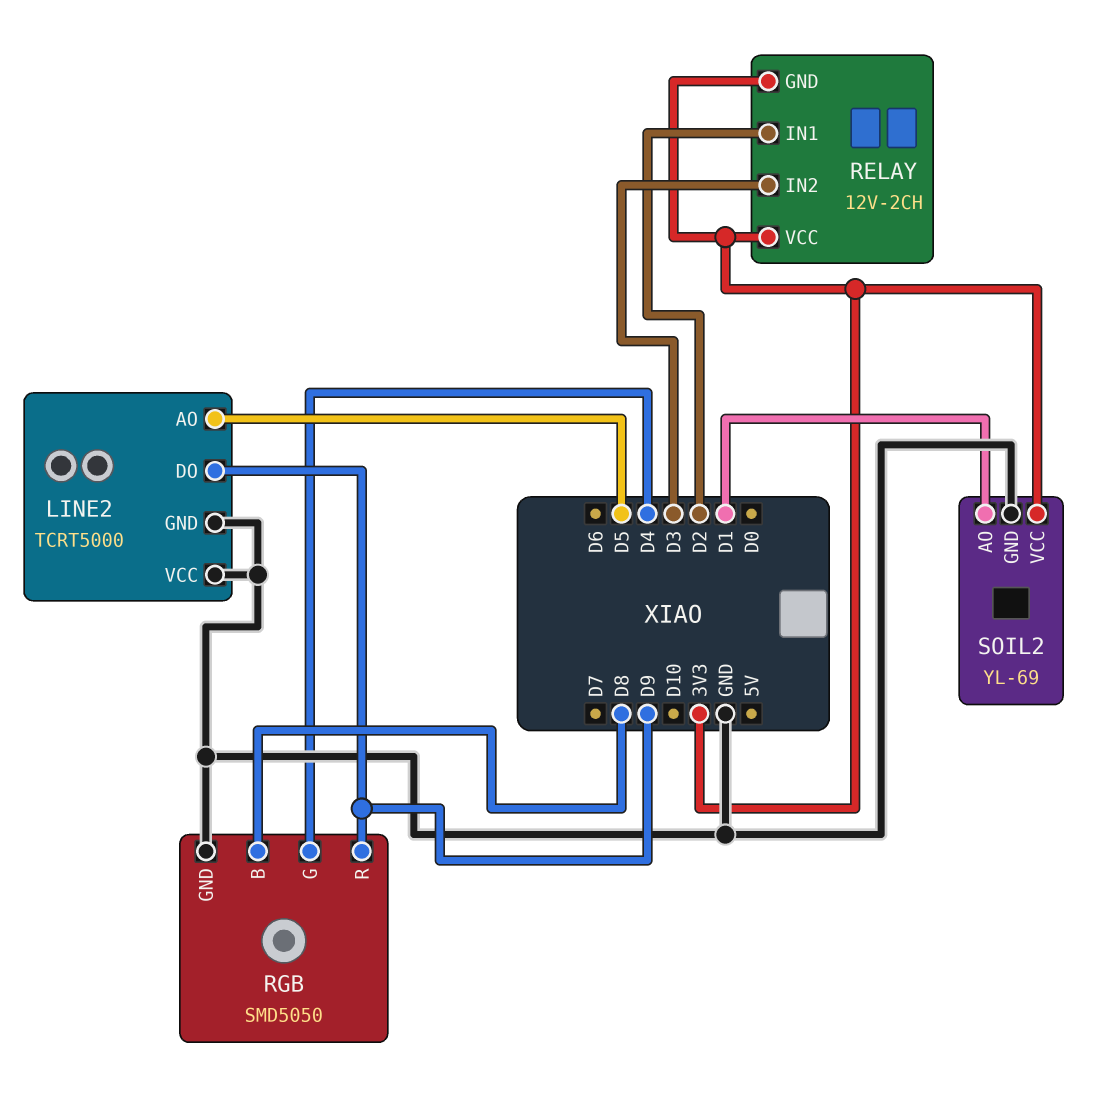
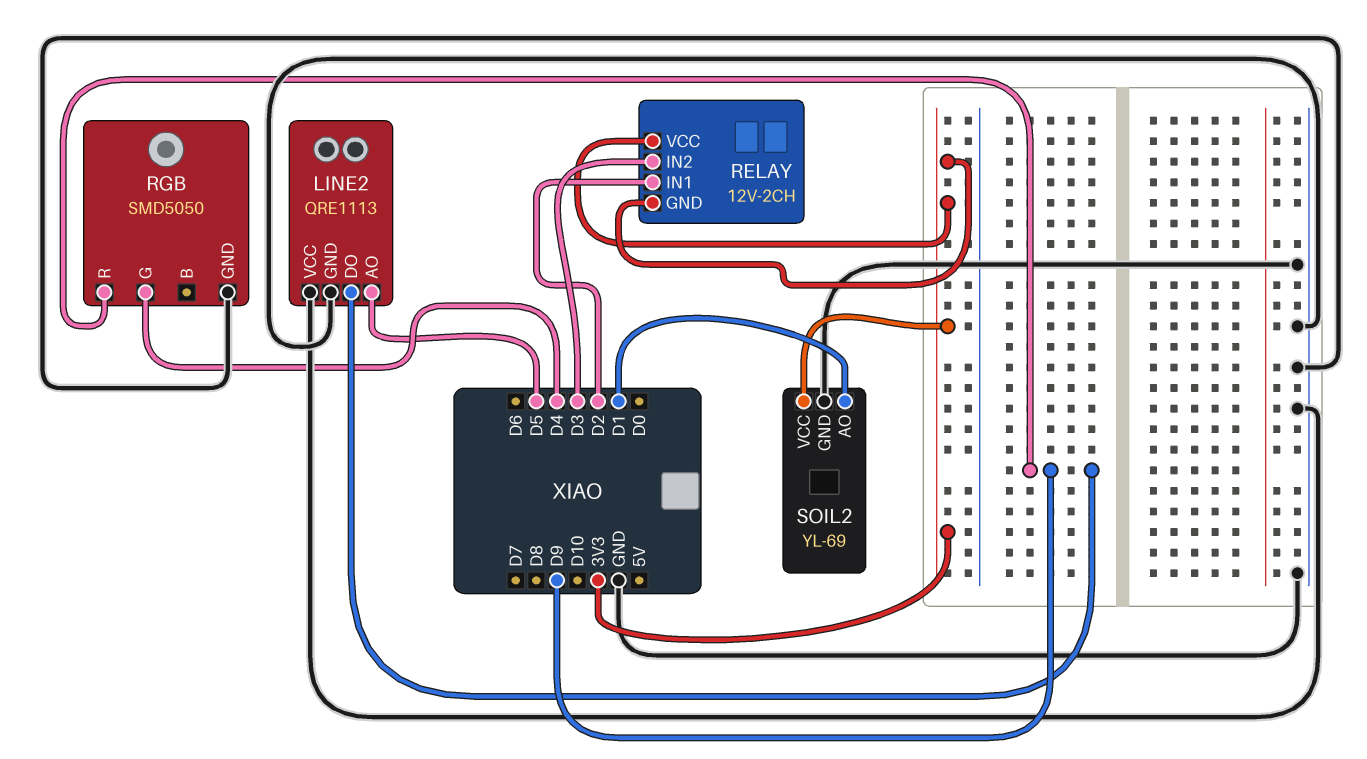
LINE2: TCRT5000 -> QRE1113
RGB pin B: D8 -> none

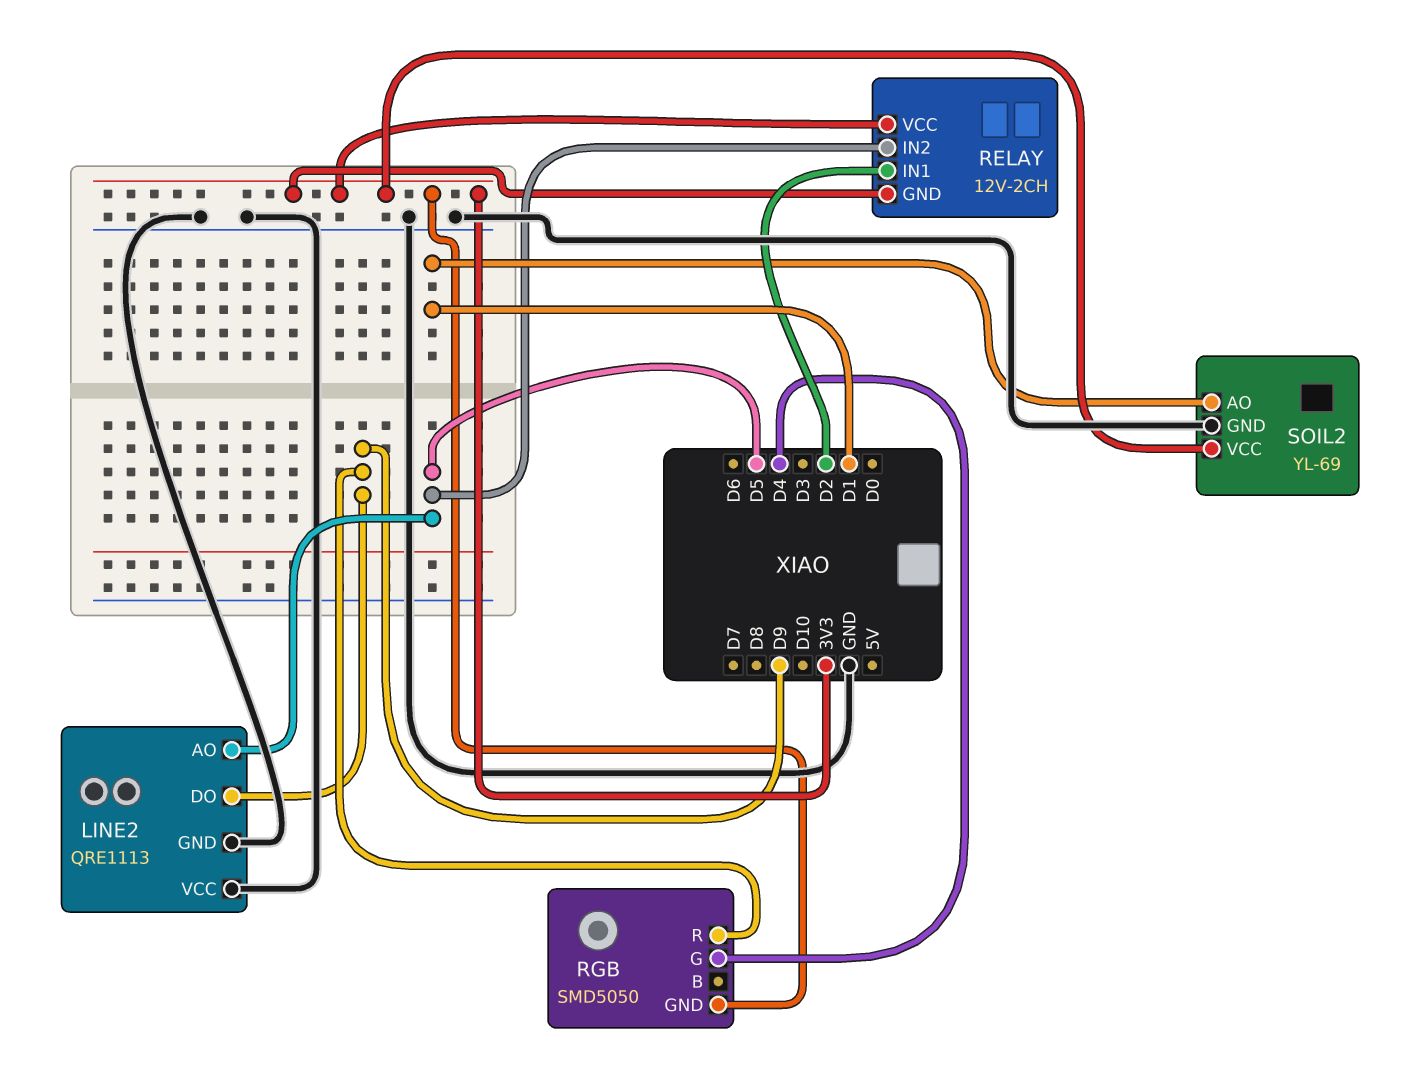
RELAY pin IN2: D3 -> D5
RGB pin GND: GND -> 3V3

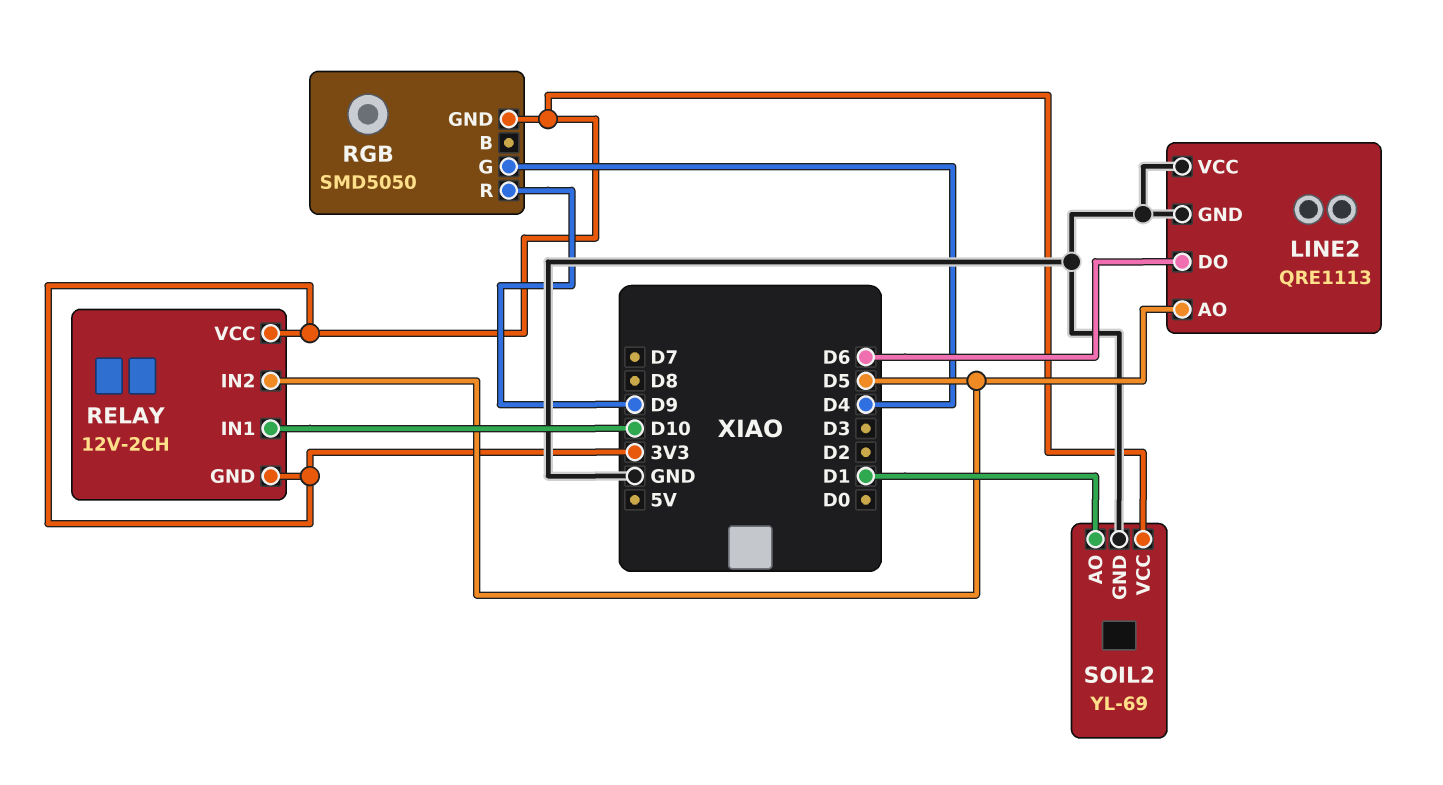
LINE2 pin DO: D9 -> D6
RELAY pin IN1: D2 -> D10

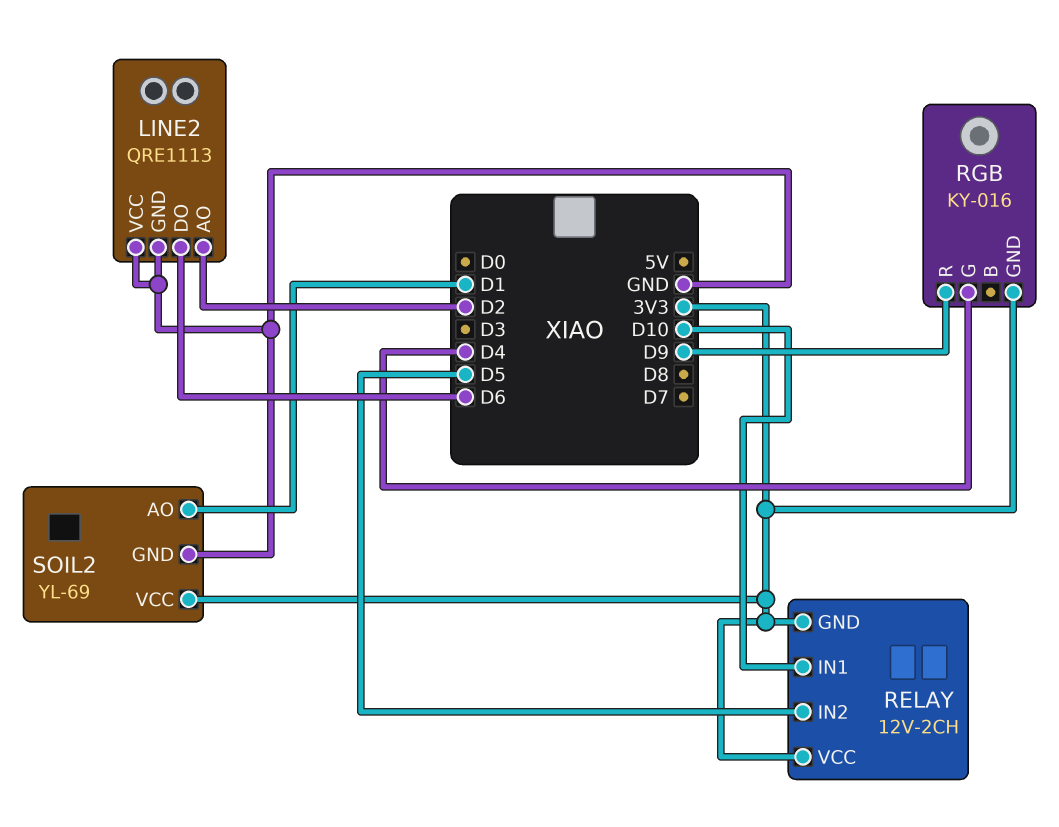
LINE2 pin AO: D5 -> D2
RGB: SMD5050 -> KY-016

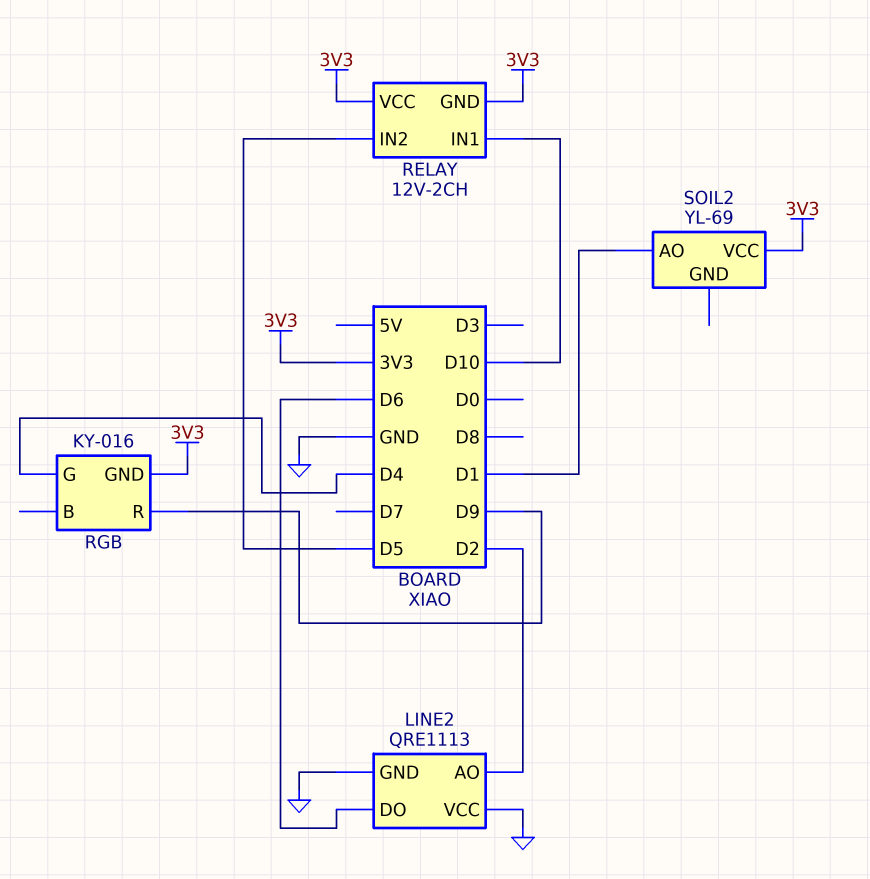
SOIL2 pin GND: GND -> none

